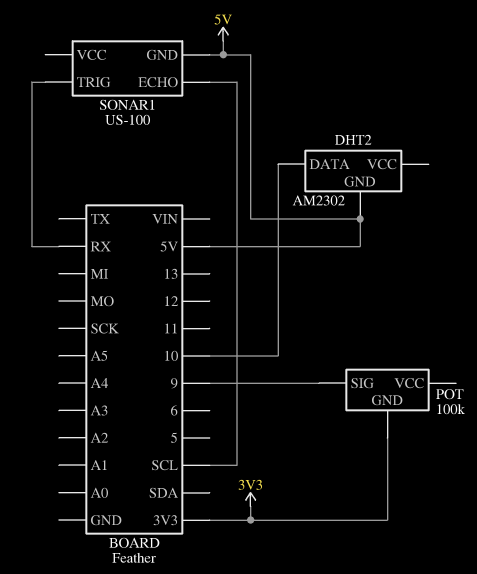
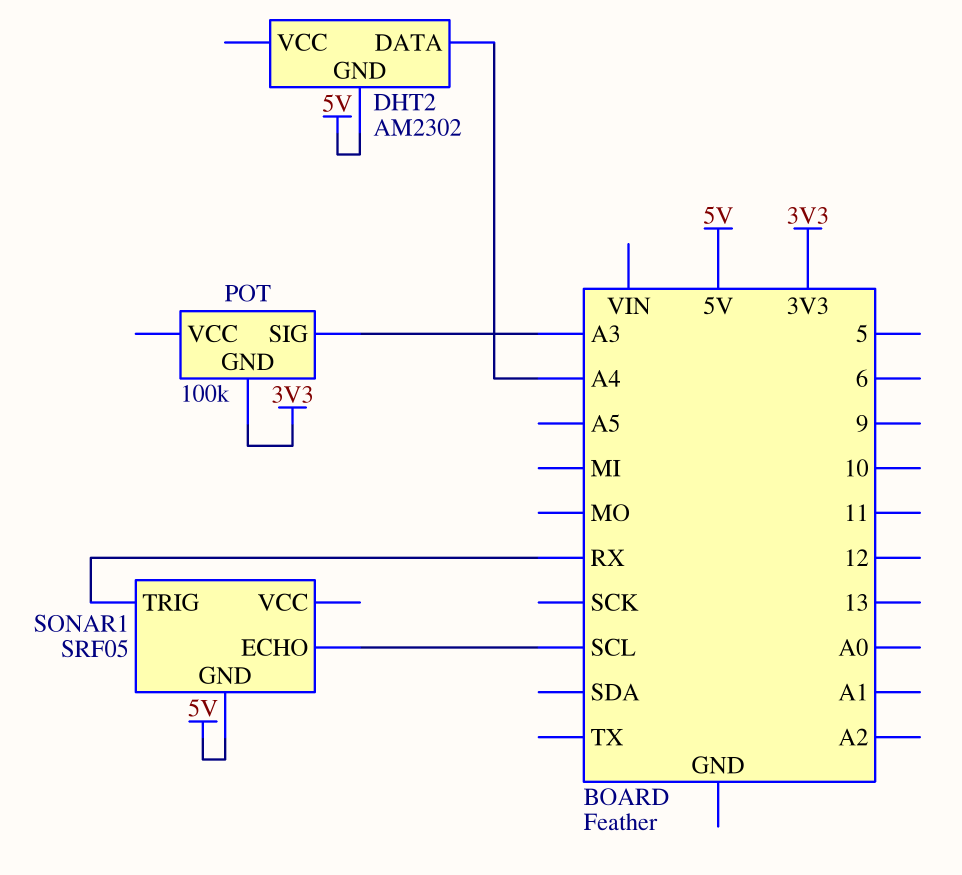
DHT2 pin DATA: 10 -> A4
POT pin SIG: 9 -> A3
SONAR1: US-100 -> SRF05

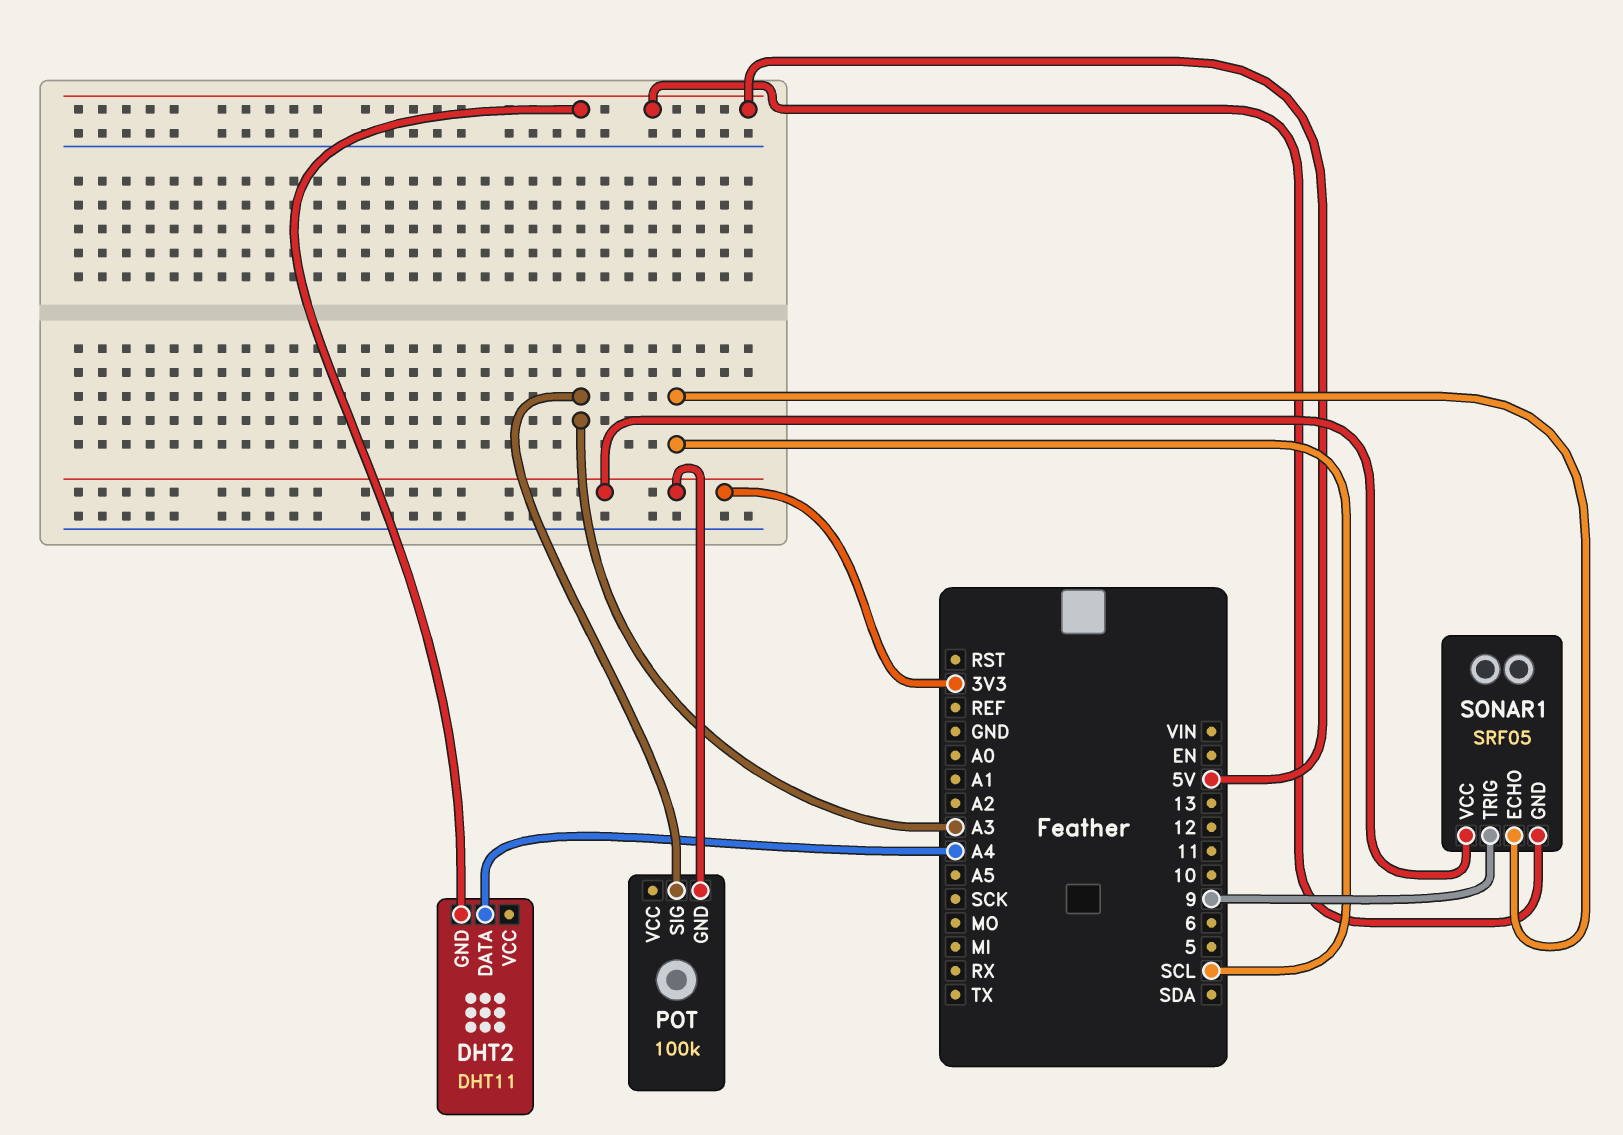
DHT2: AM2302 -> DHT11
SONAR1 pin TRIG: RX -> 9
SONAR1 pin VCC: none -> 3V3

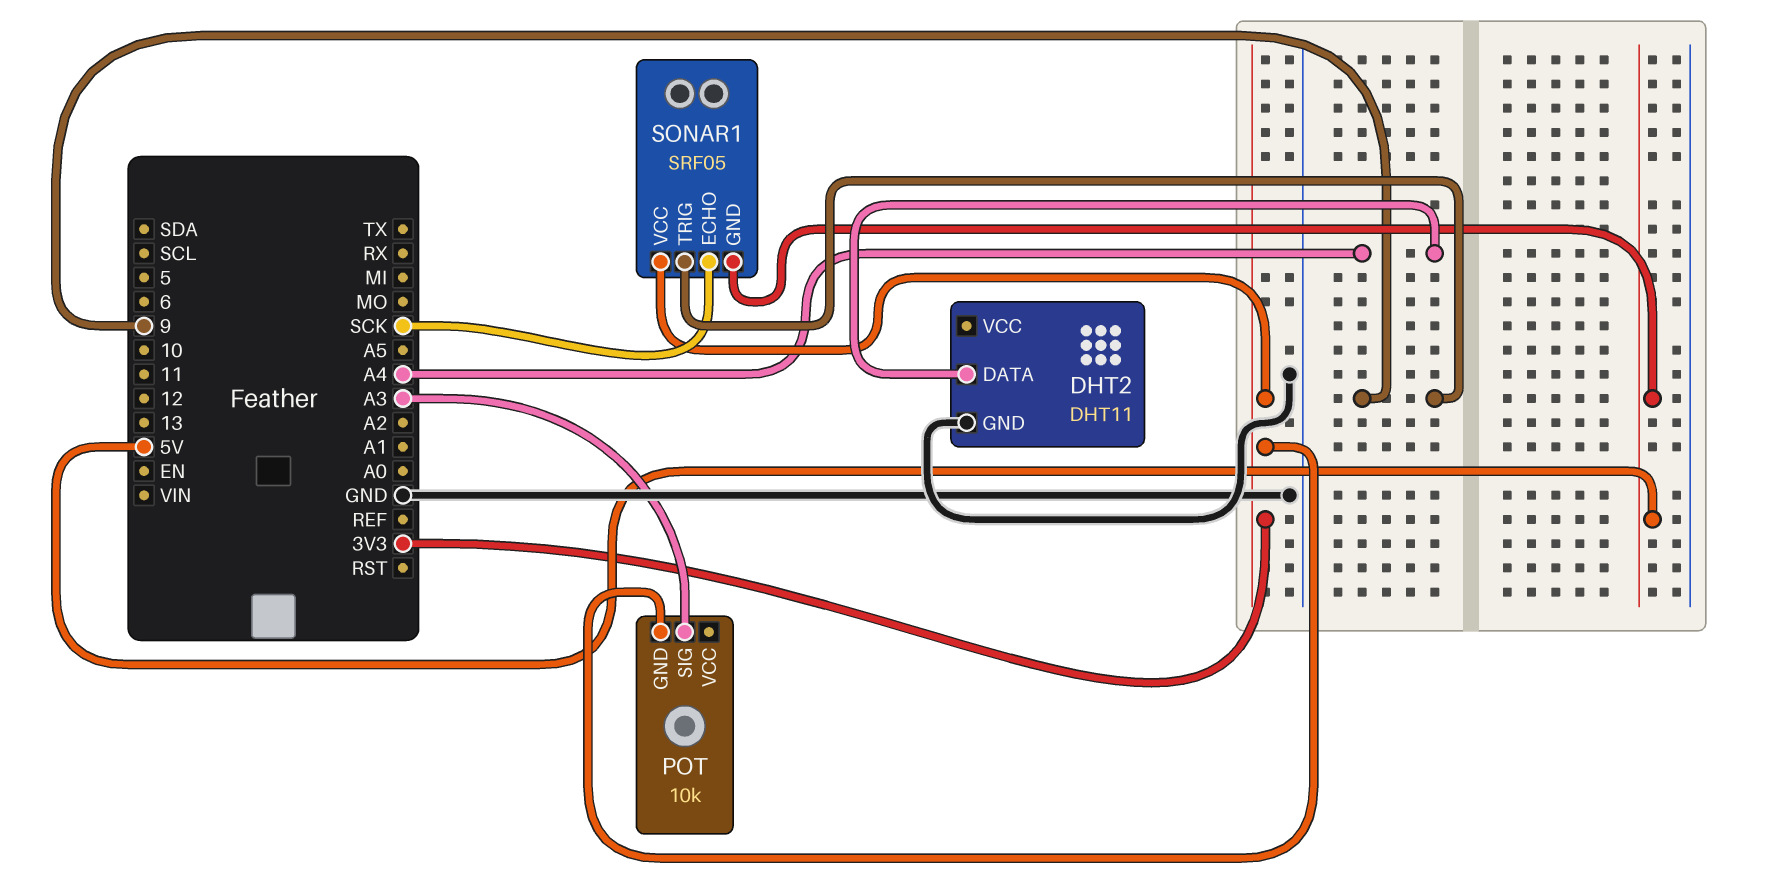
DHT2 pin GND: 5V -> GND
POT: 100k -> 10k
SONAR1 pin ECHO: SCL -> SCK

